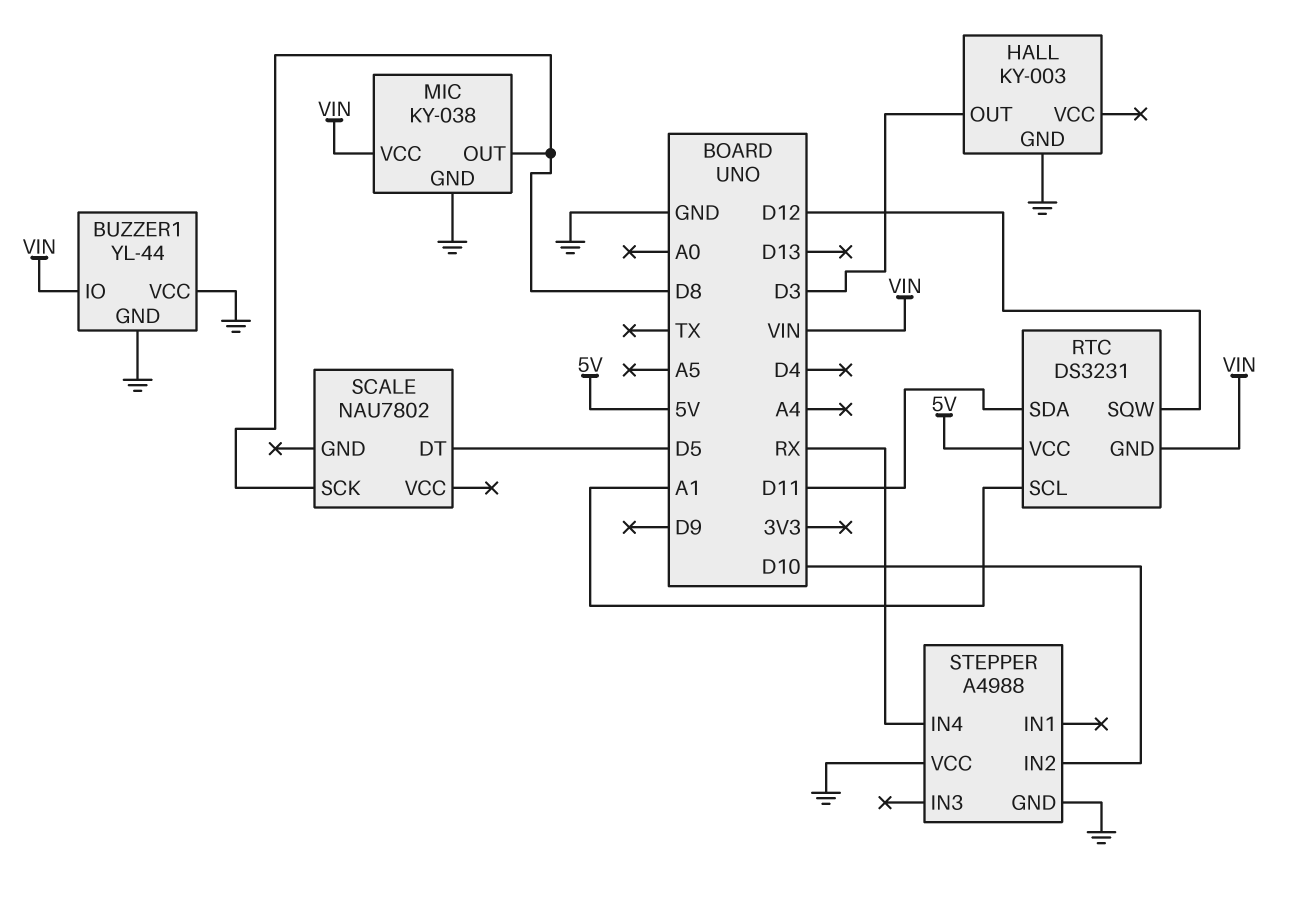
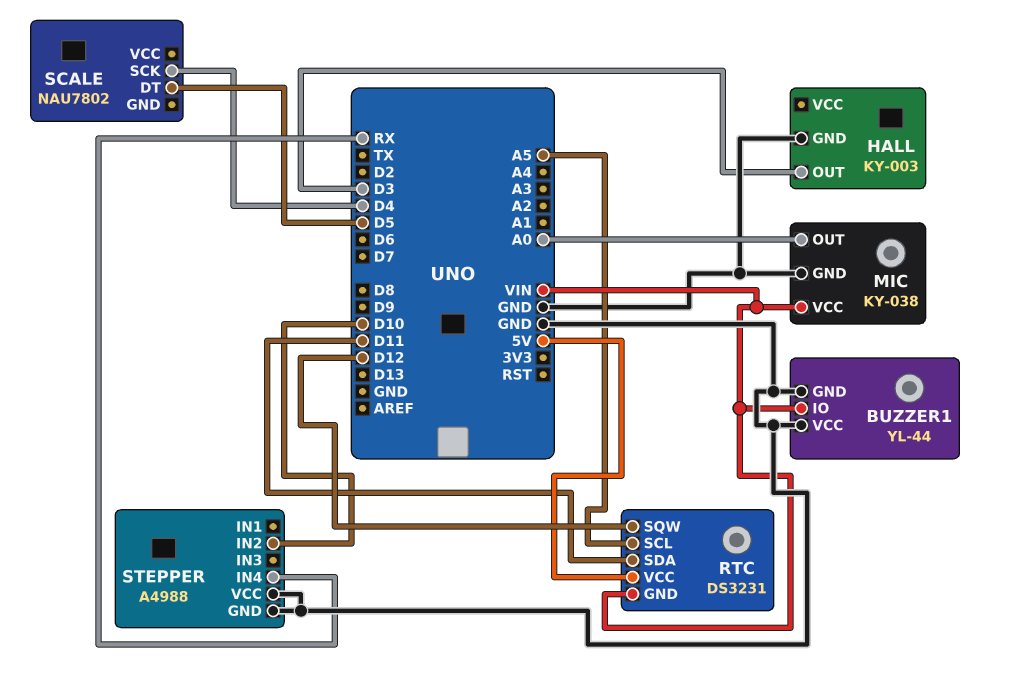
MIC pin OUT: D8 -> A0
RTC pin SCL: A1 -> A5
SCALE pin SCK: D8 -> D4

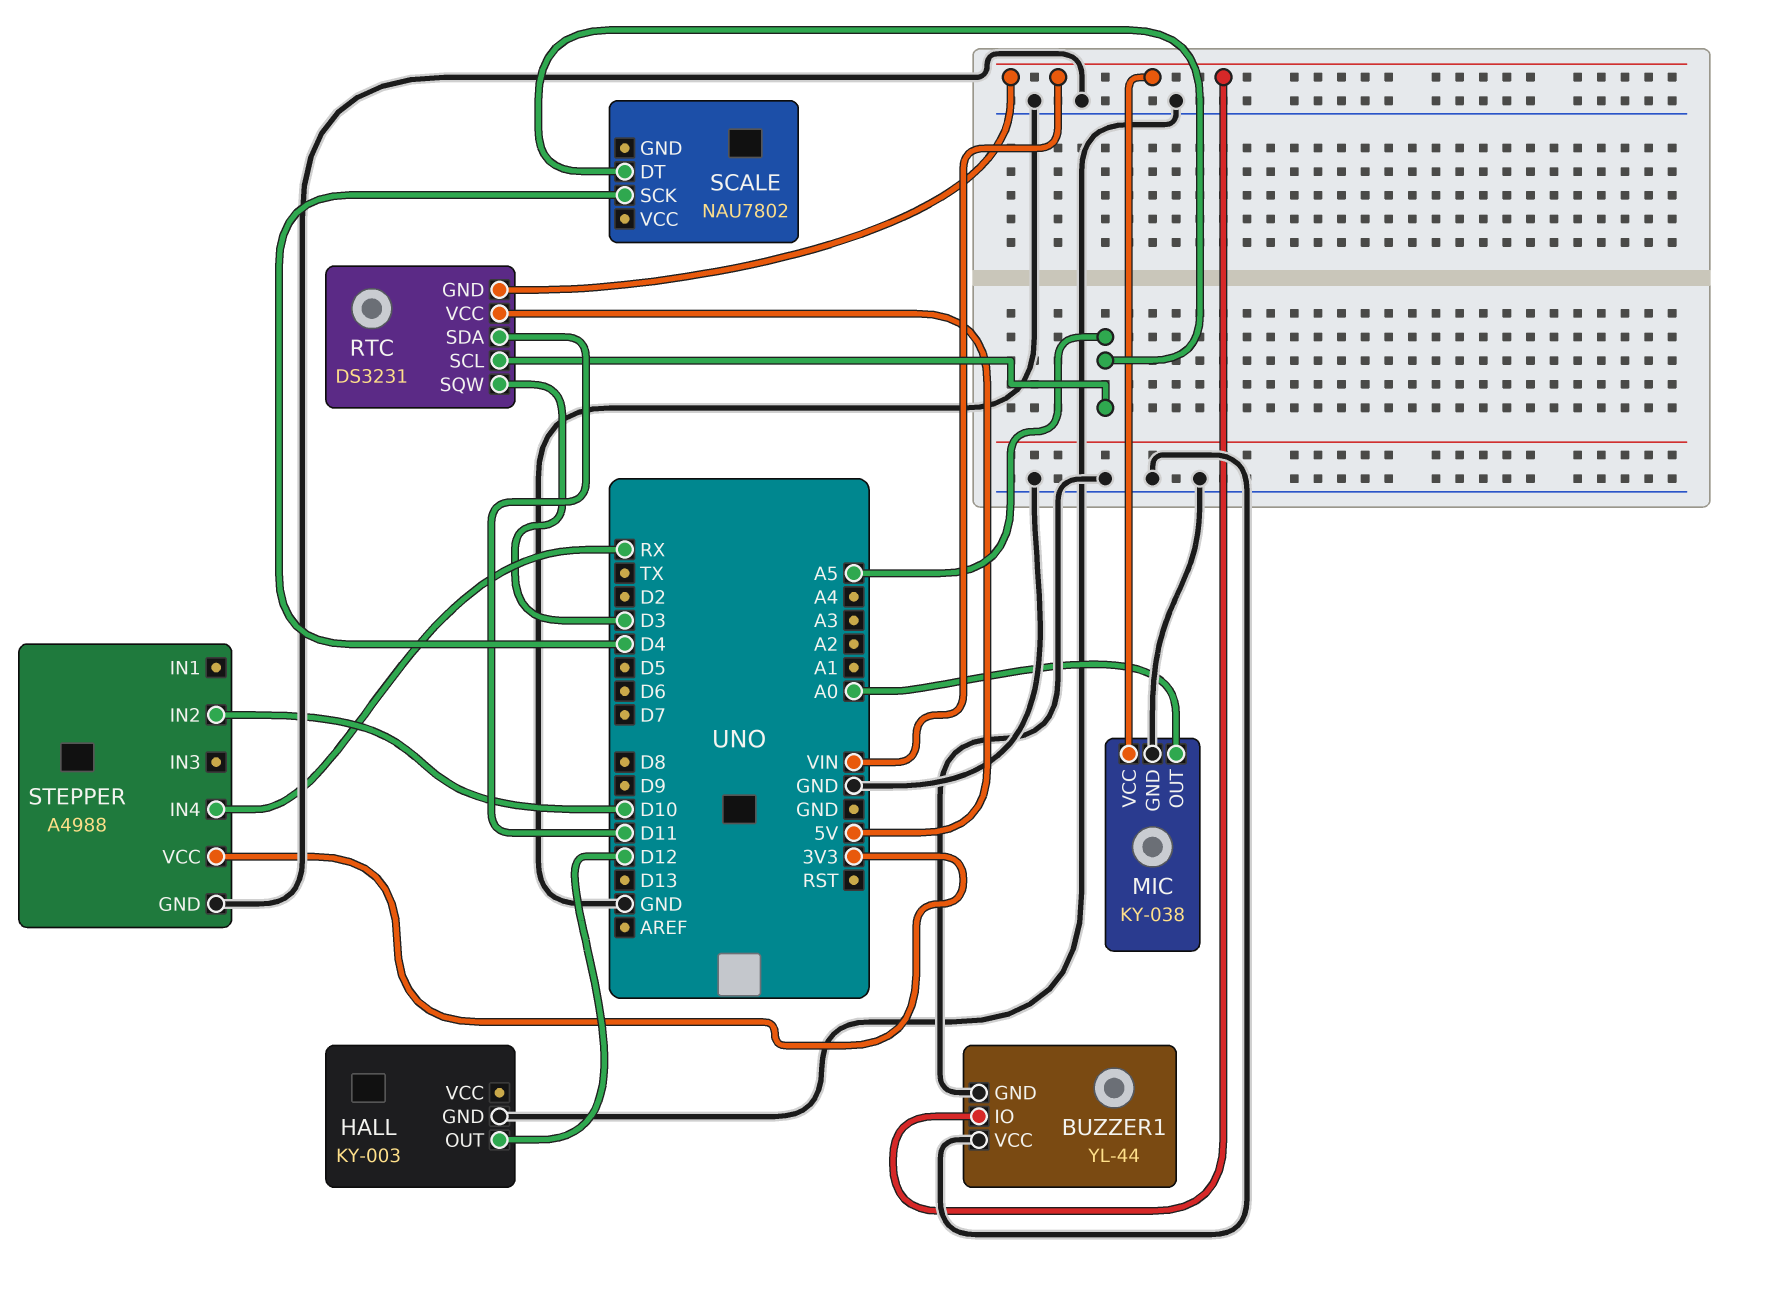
HALL pin OUT: D3 -> D12
RTC pin SQW: D12 -> D3
SCALE pin DT: D5 -> A5
STEPPER pin VCC: GND -> 3V3

